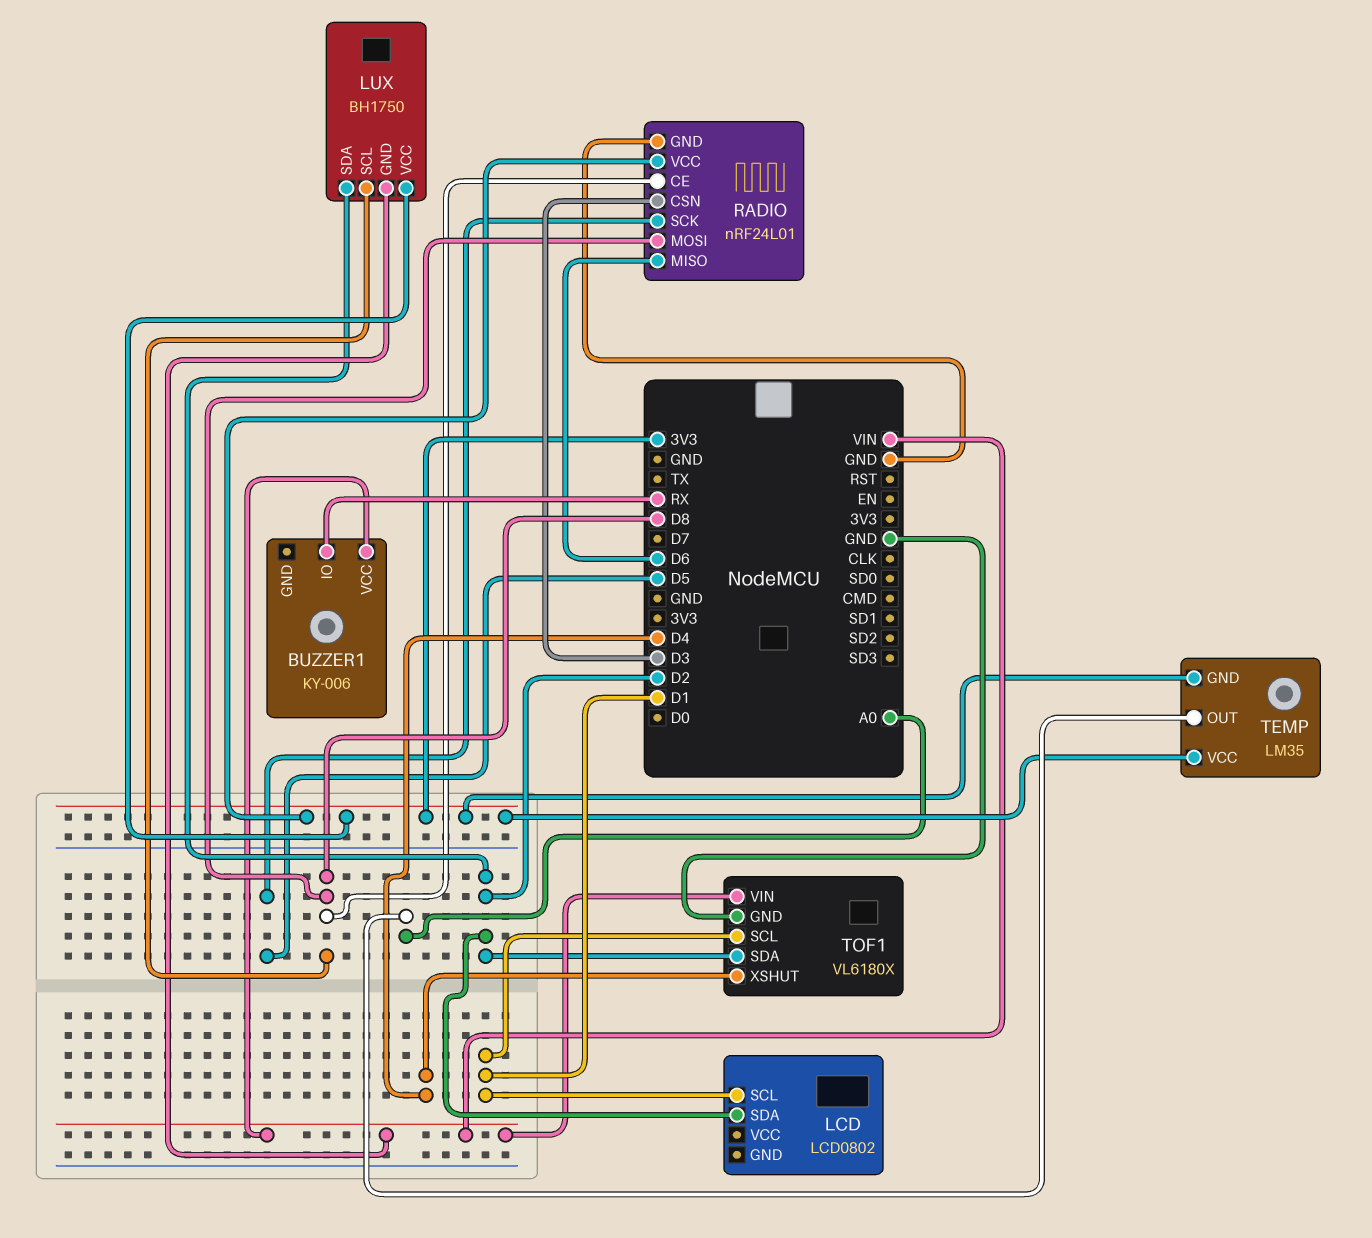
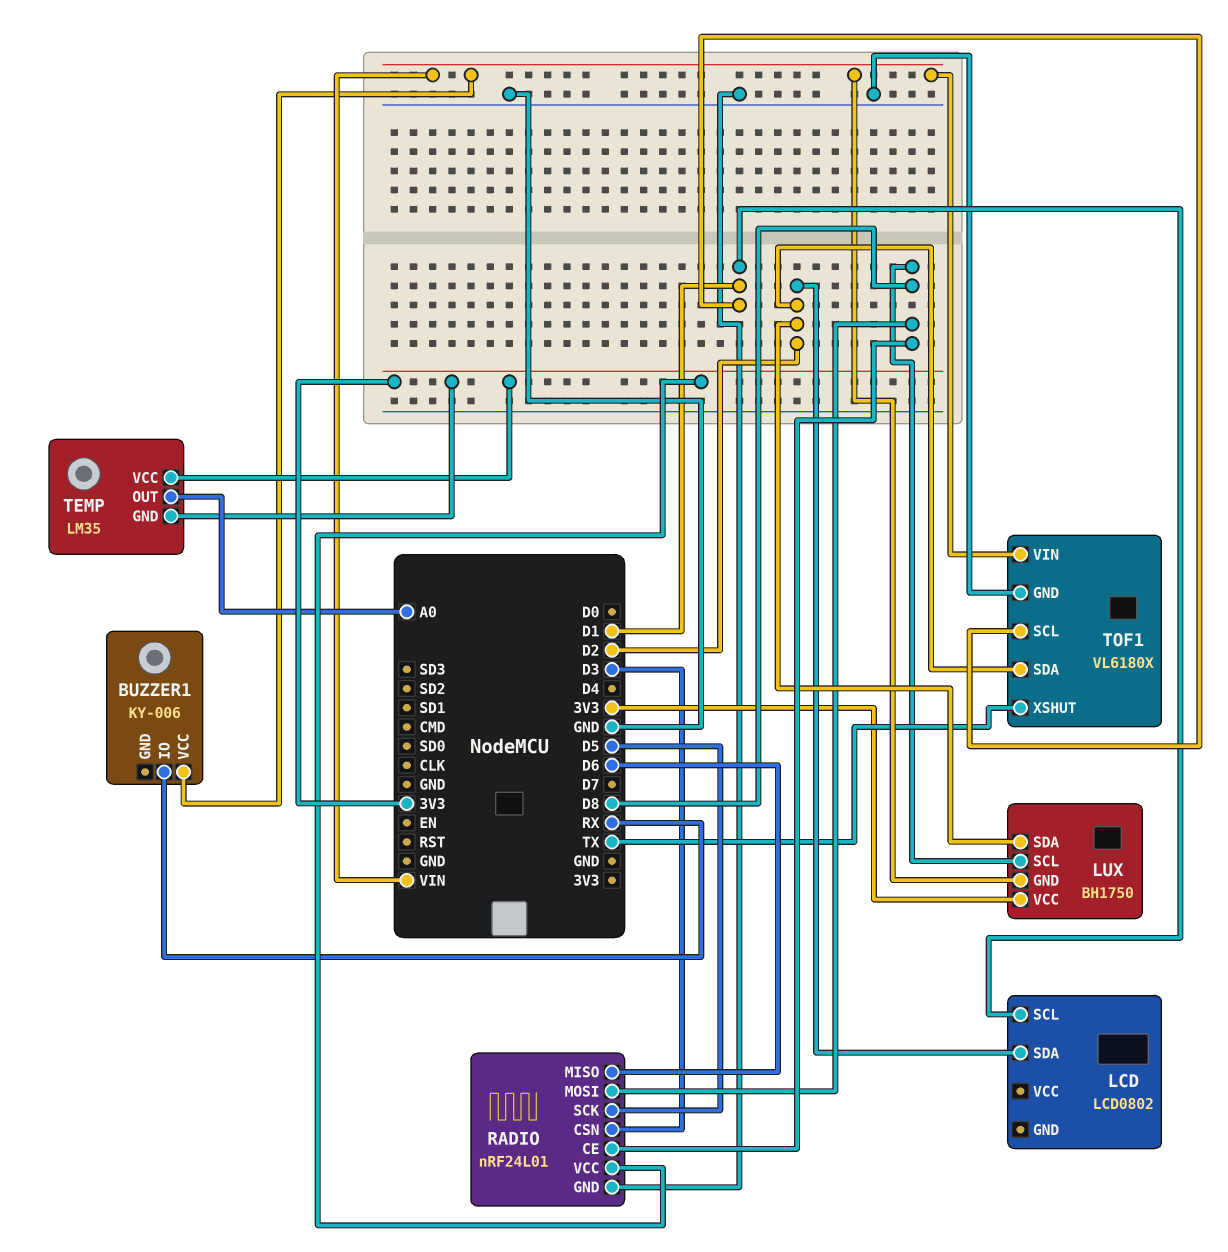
TOF1 pin XSHUT: D4 -> TX

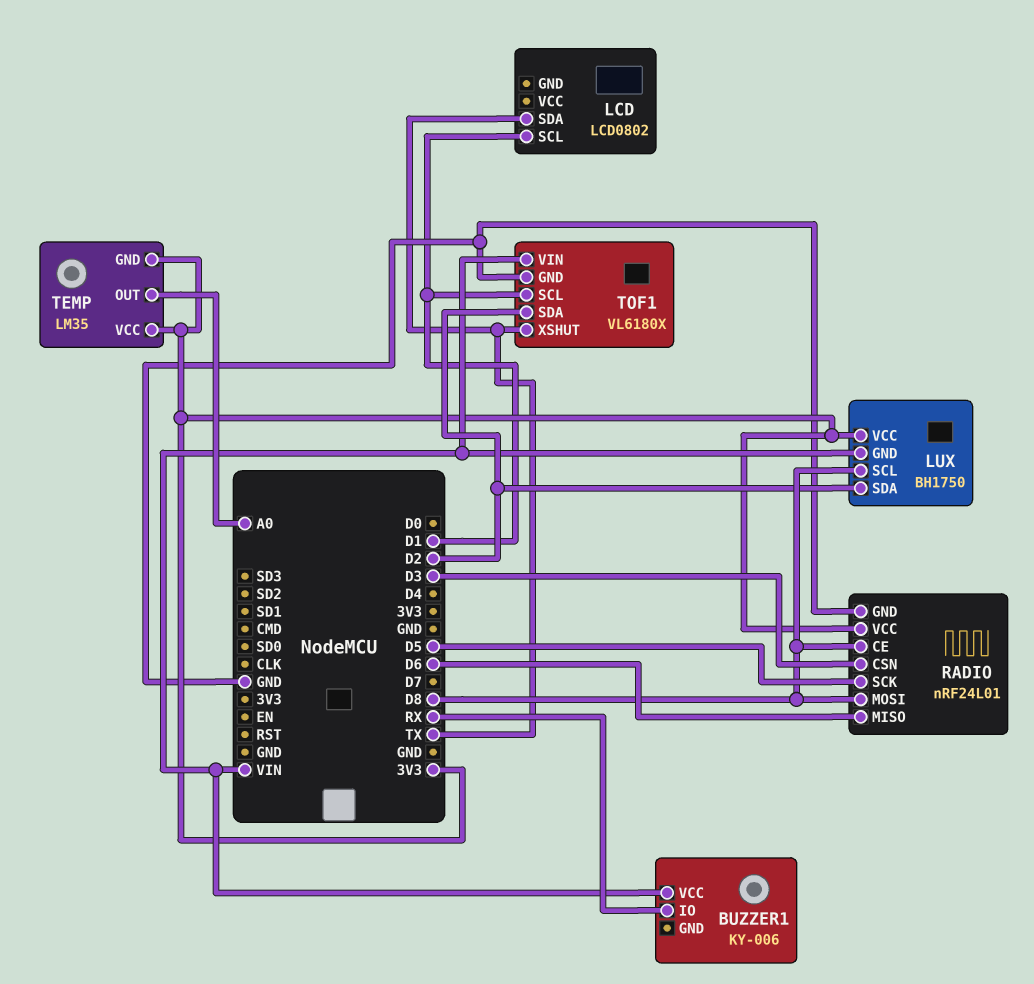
LCD pin SDA: D2 -> TX

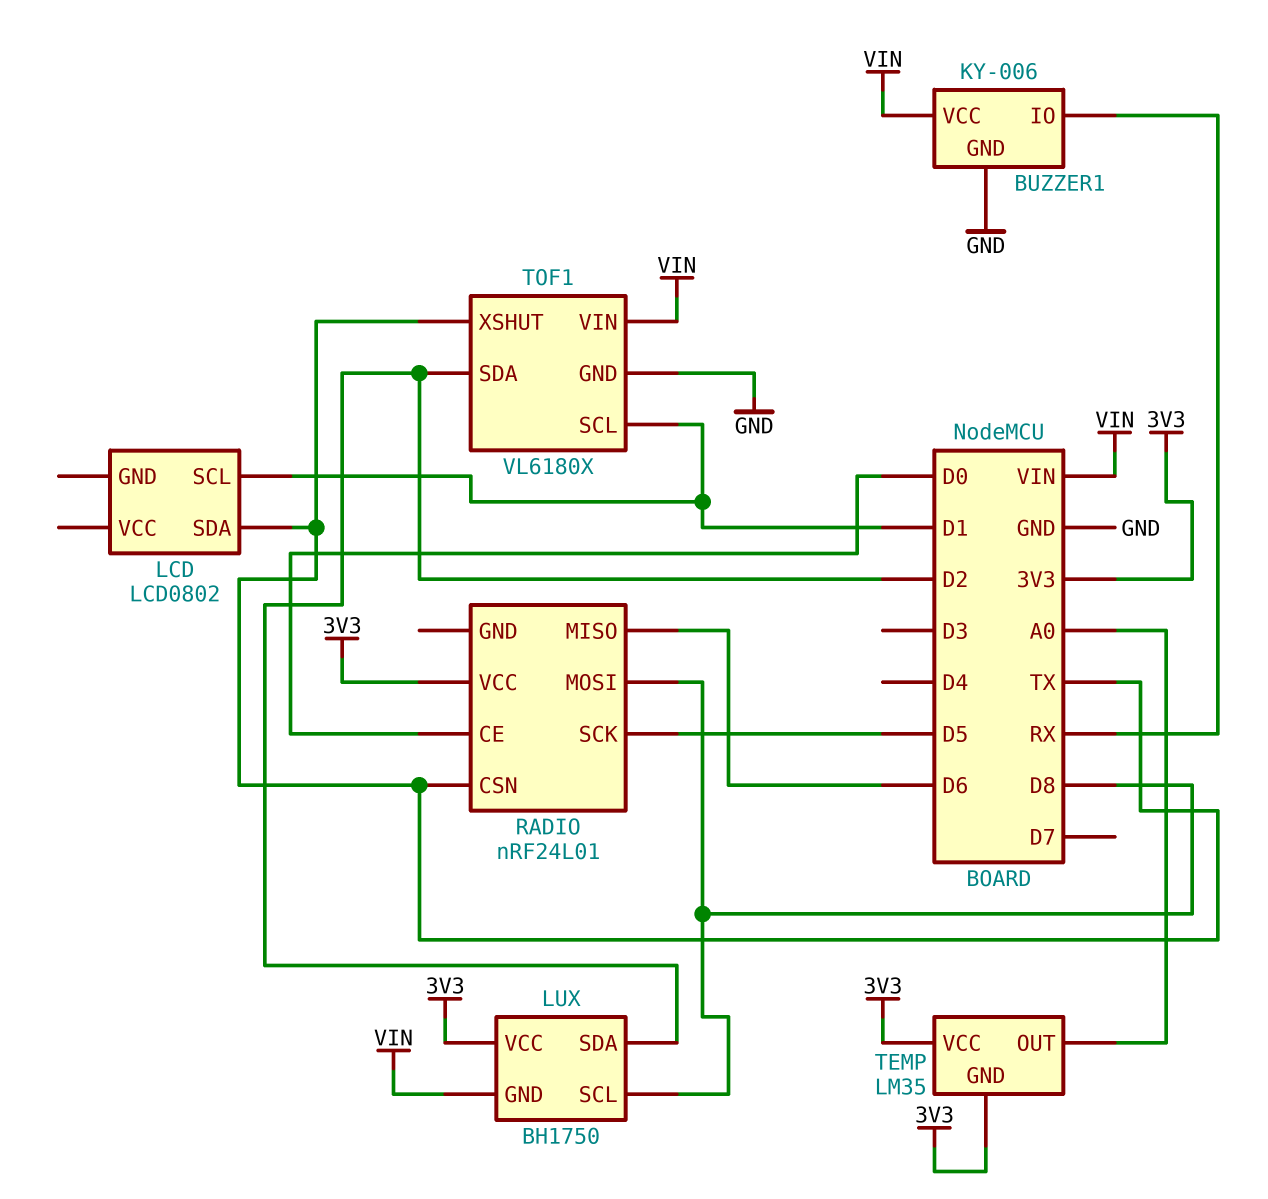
BUZZER1 pin GND: none -> GND
RADIO pin CE: D8 -> D0
RADIO pin CSN: D3 -> TX
RADIO pin GND: GND -> none

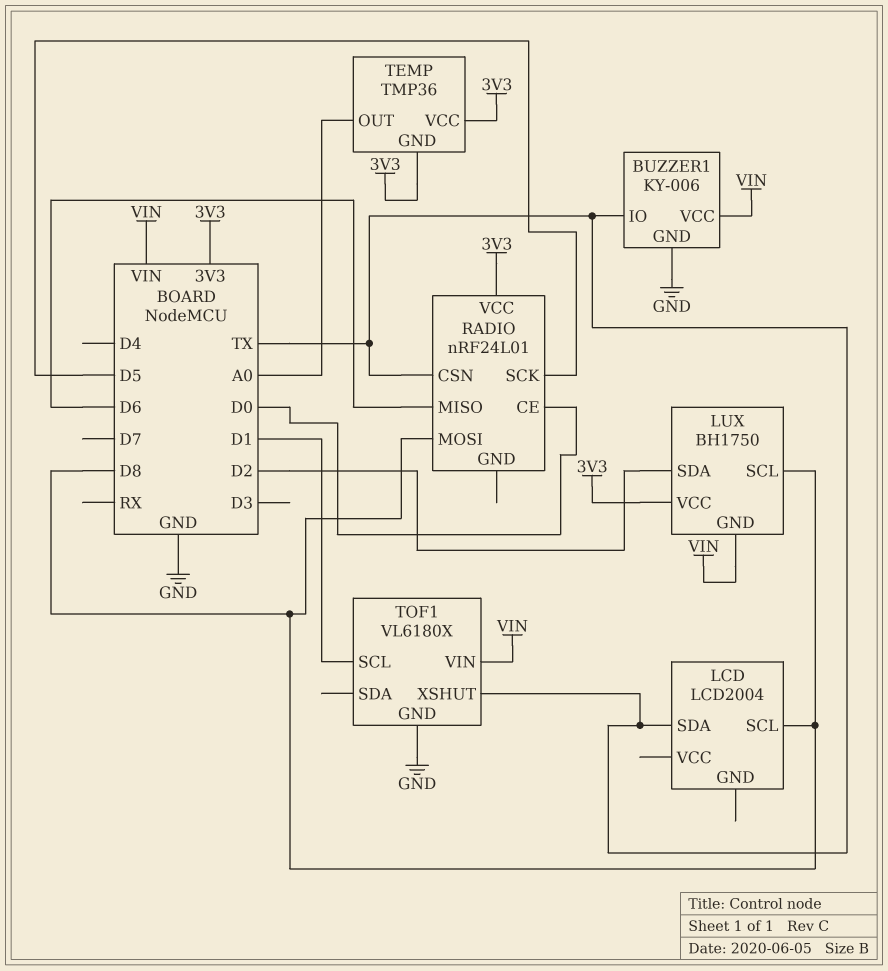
BUZZER1 pin IO: RX -> TX
LCD: LCD0802 -> LCD2004
LCD pin SCL: D1 -> D8
TEMP: LM35 -> TMP36
TOF1 pin SDA: D2 -> none

